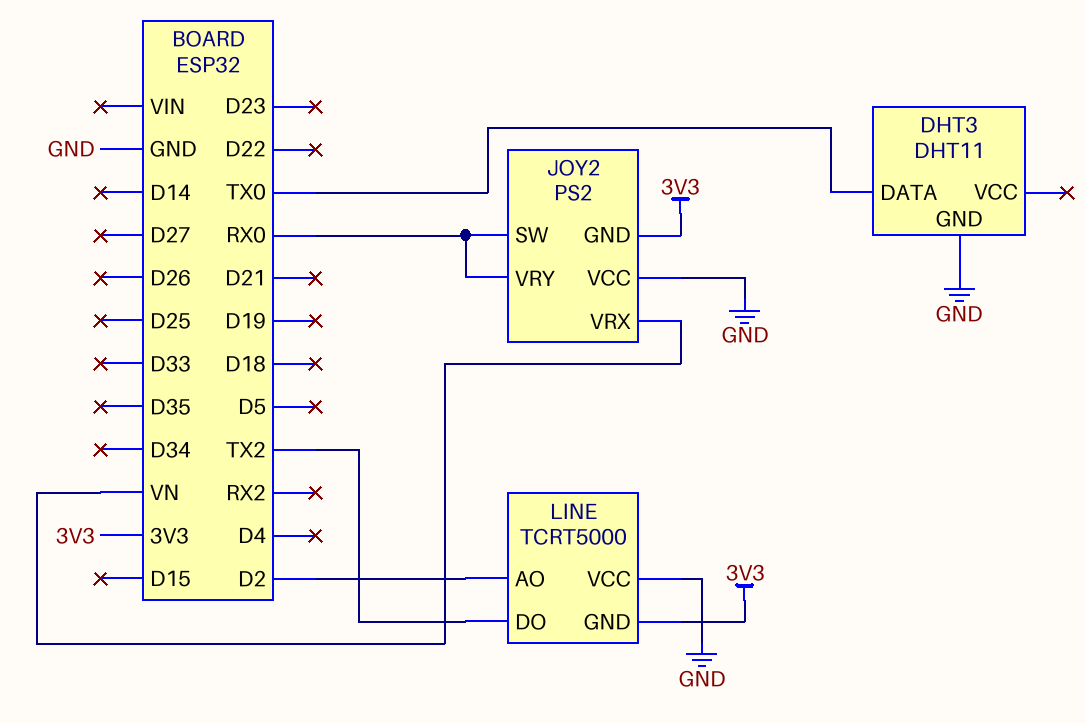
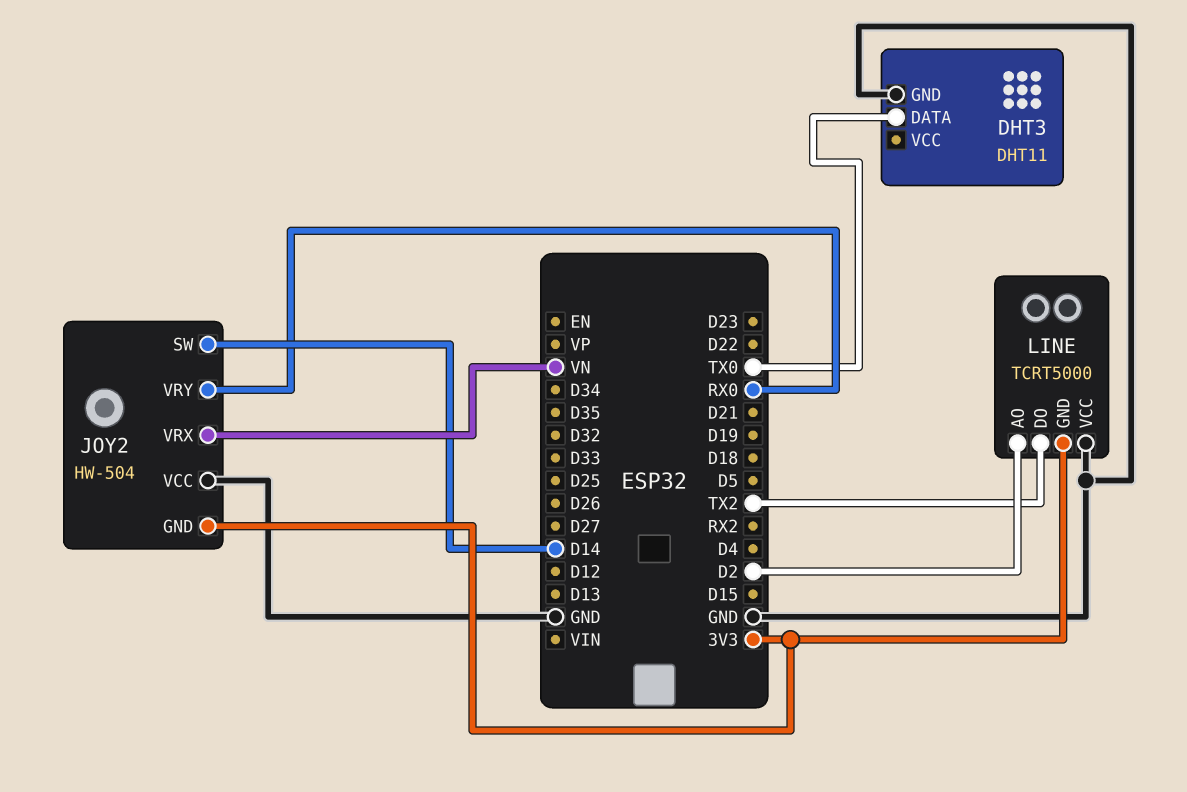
JOY2: PS2 -> HW-504
JOY2 pin SW: RX0 -> D14

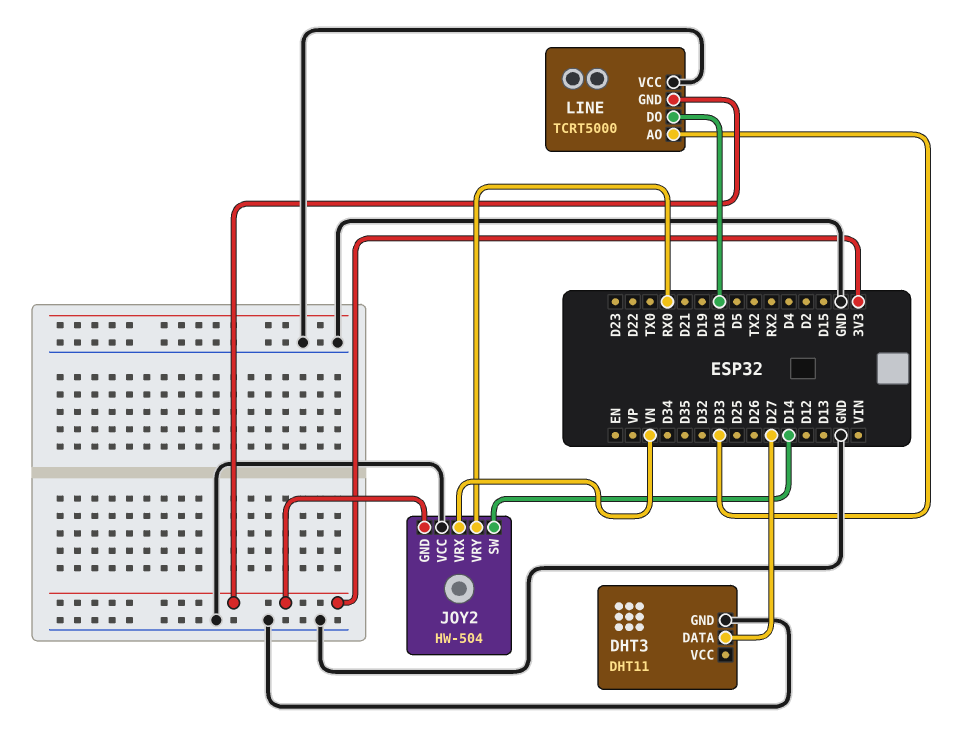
DHT3 pin DATA: TX0 -> D27
LINE pin AO: D2 -> D33
LINE pin DO: TX2 -> D18

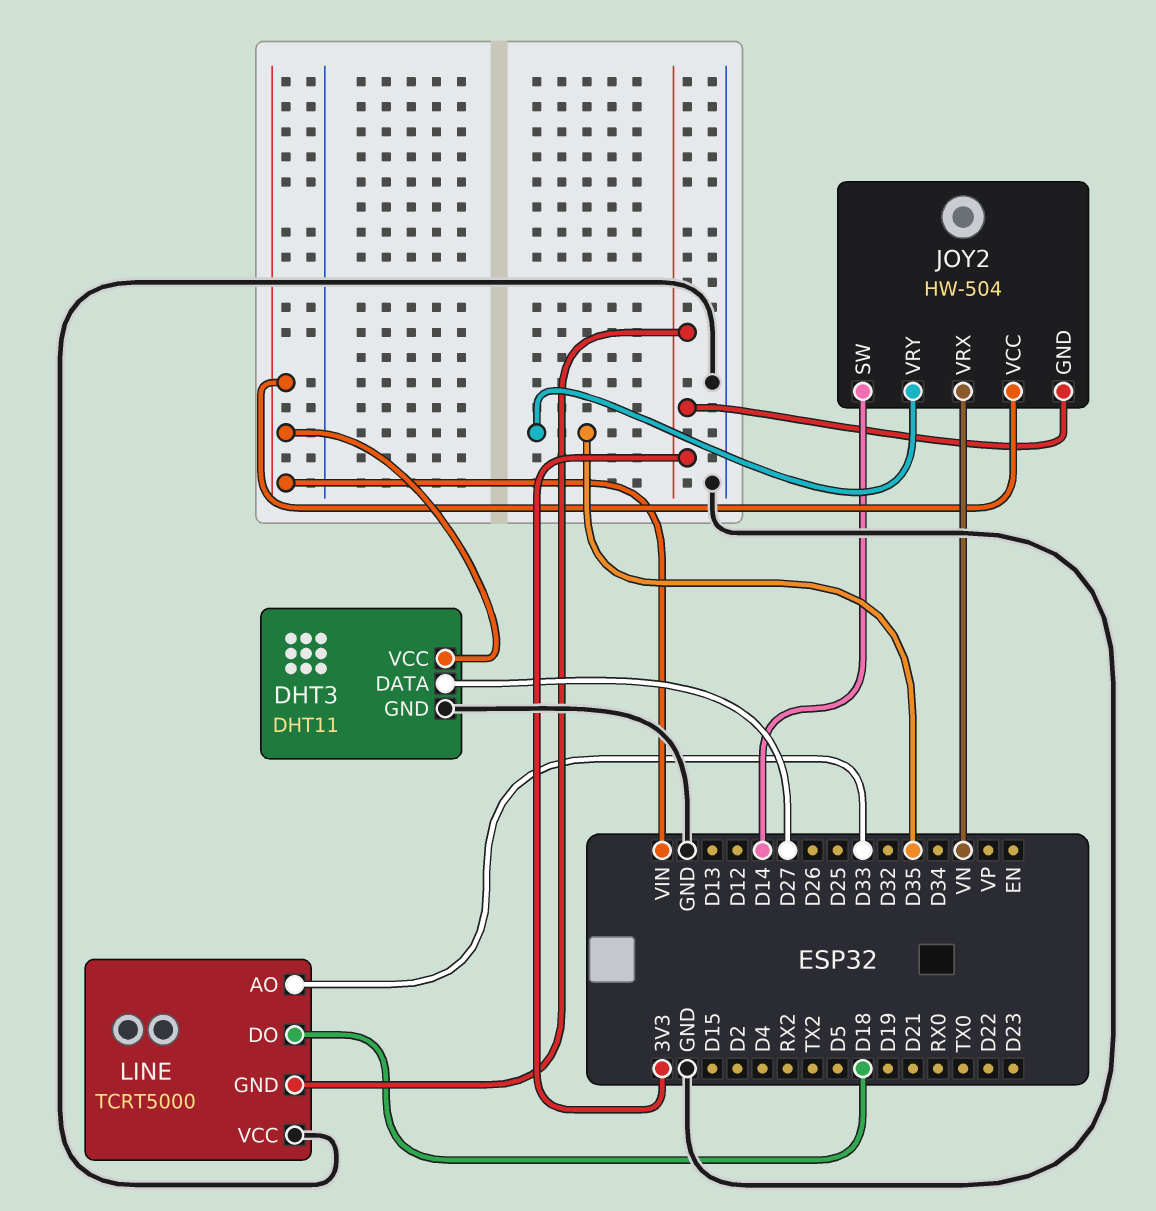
DHT3 pin VCC: none -> VIN
JOY2 pin VCC: GND -> VIN
JOY2 pin VRY: RX0 -> D35

